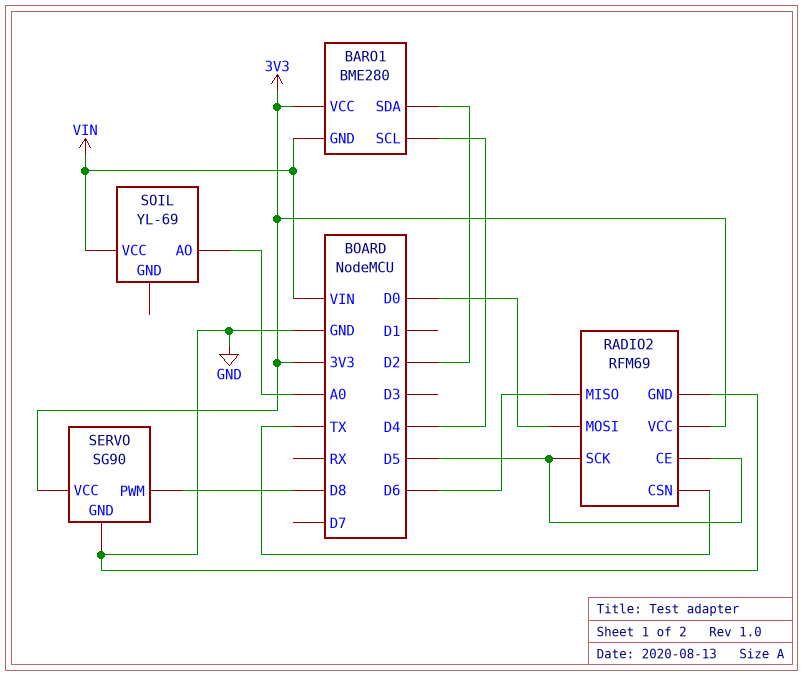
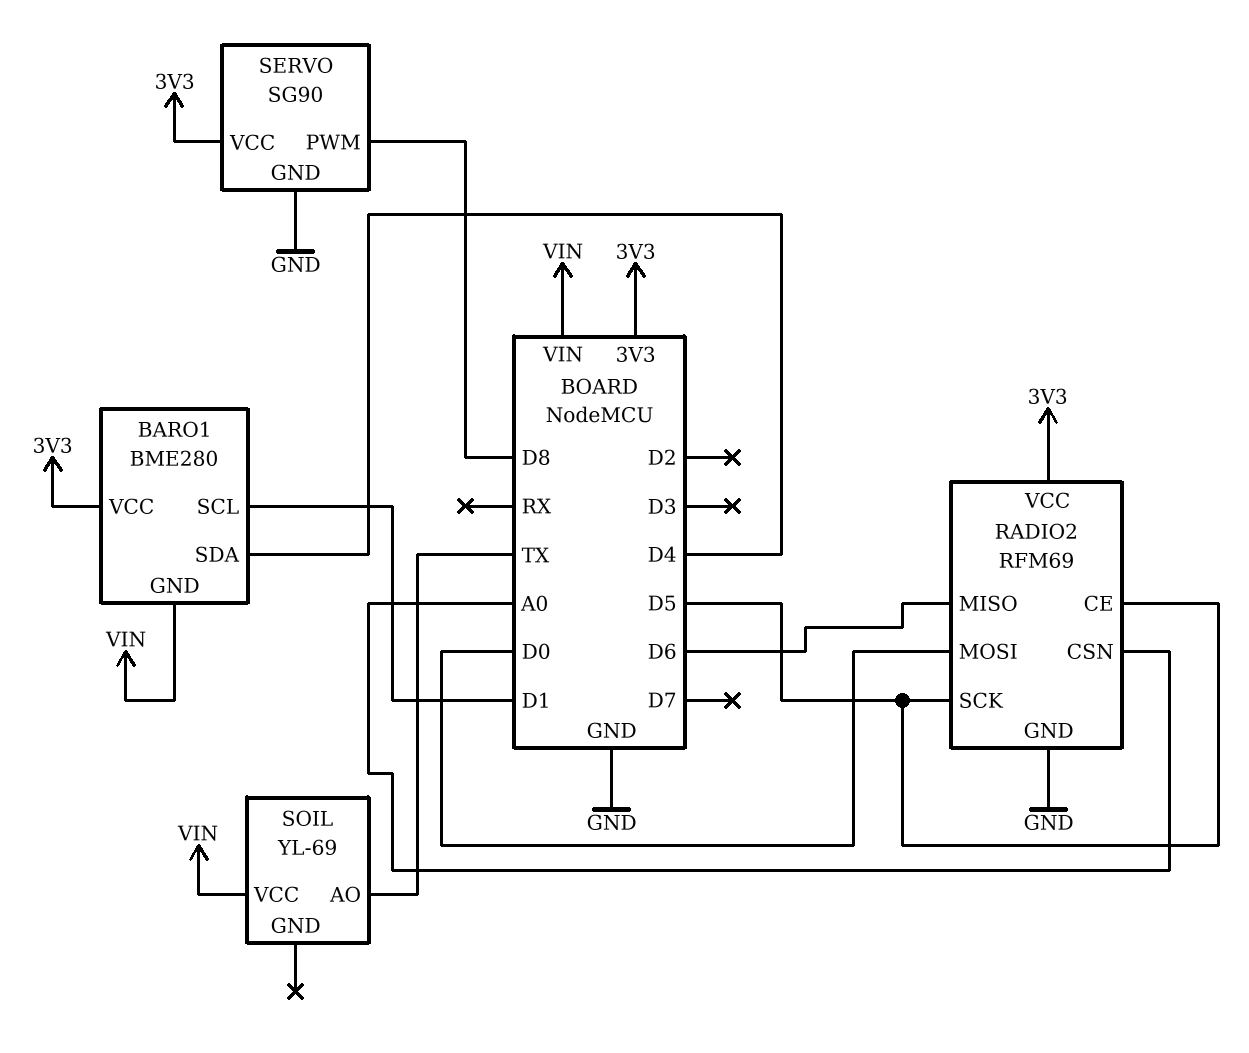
BARO1 pin SCL: D4 -> D1
BARO1 pin SDA: D2 -> D4
RADIO2 pin CSN: TX -> A0
SOIL pin AO: A0 -> TX

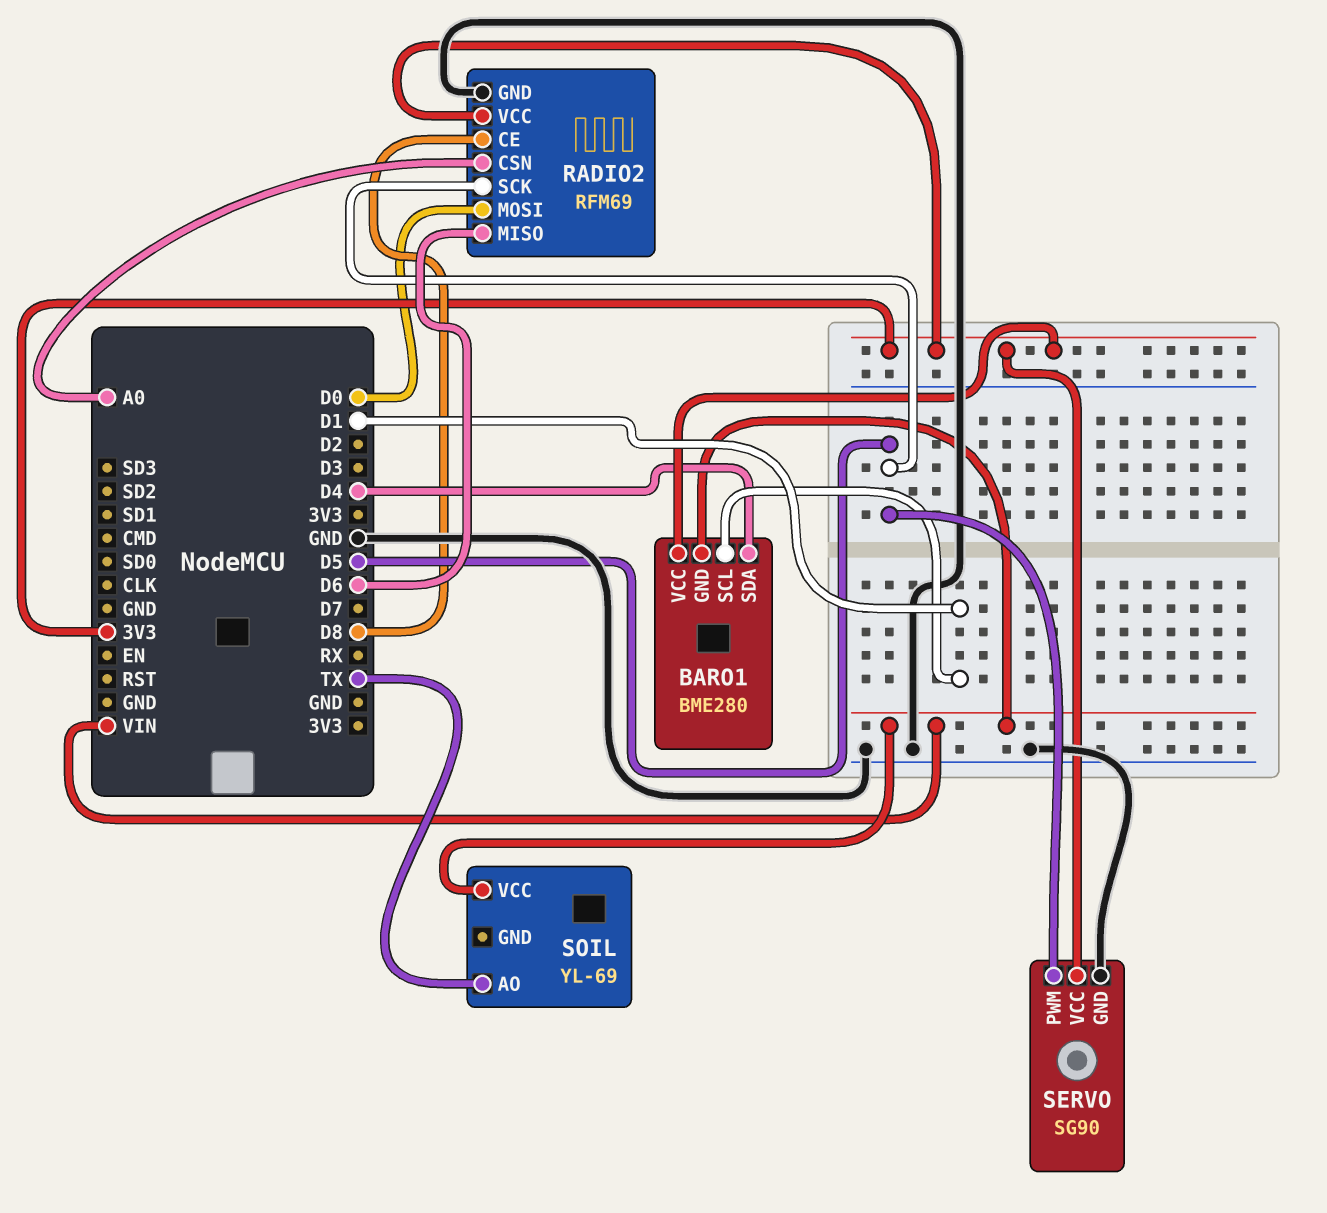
RADIO2 pin CE: D5 -> D8
SERVO pin PWM: D8 -> D5

